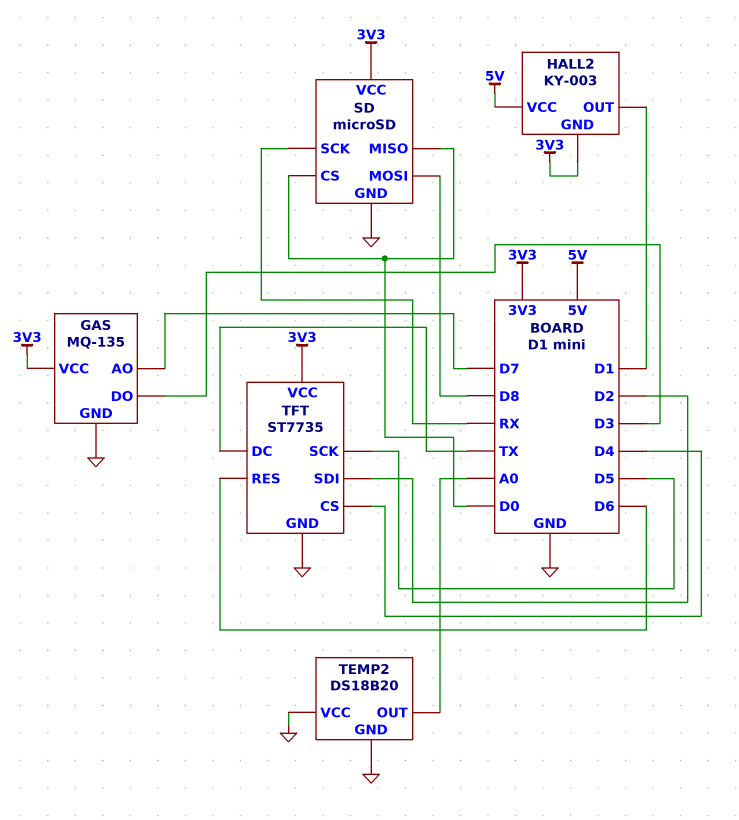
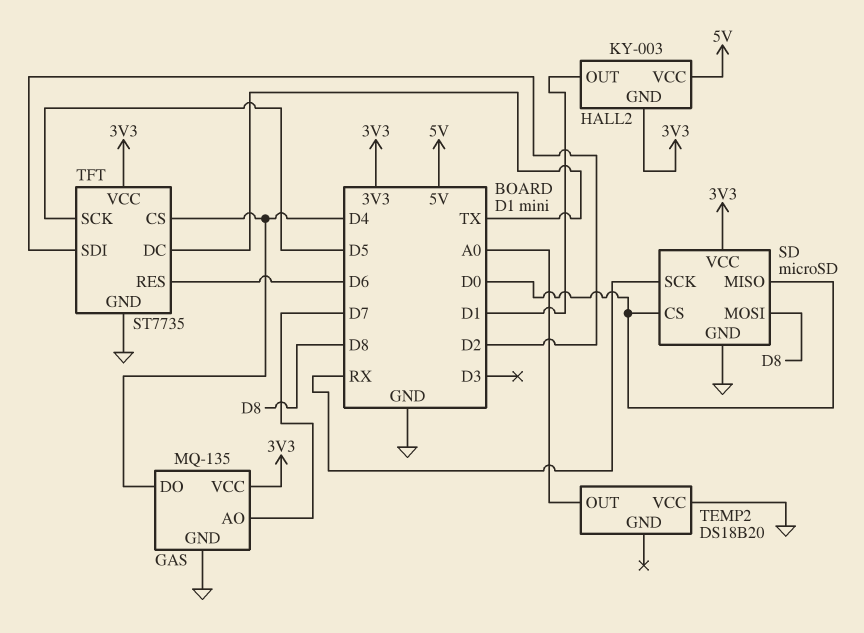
GAS pin DO: D3 -> D4
TEMP2 pin GND: GND -> none

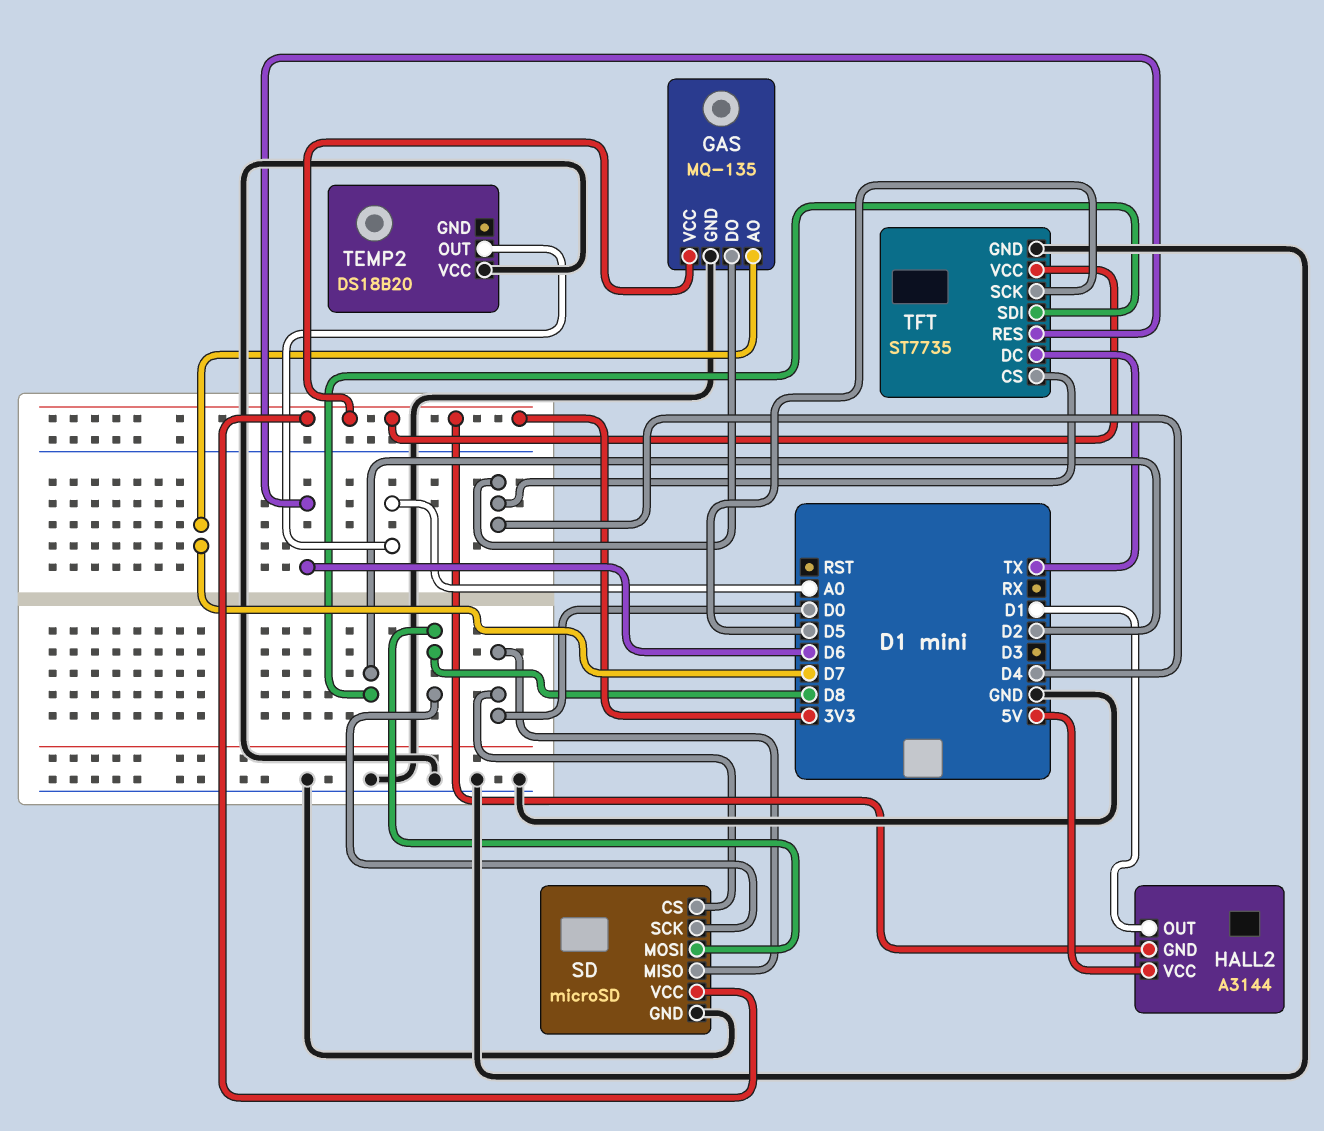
HALL2: KY-003 -> A3144
SD pin SCK: RX -> D8

